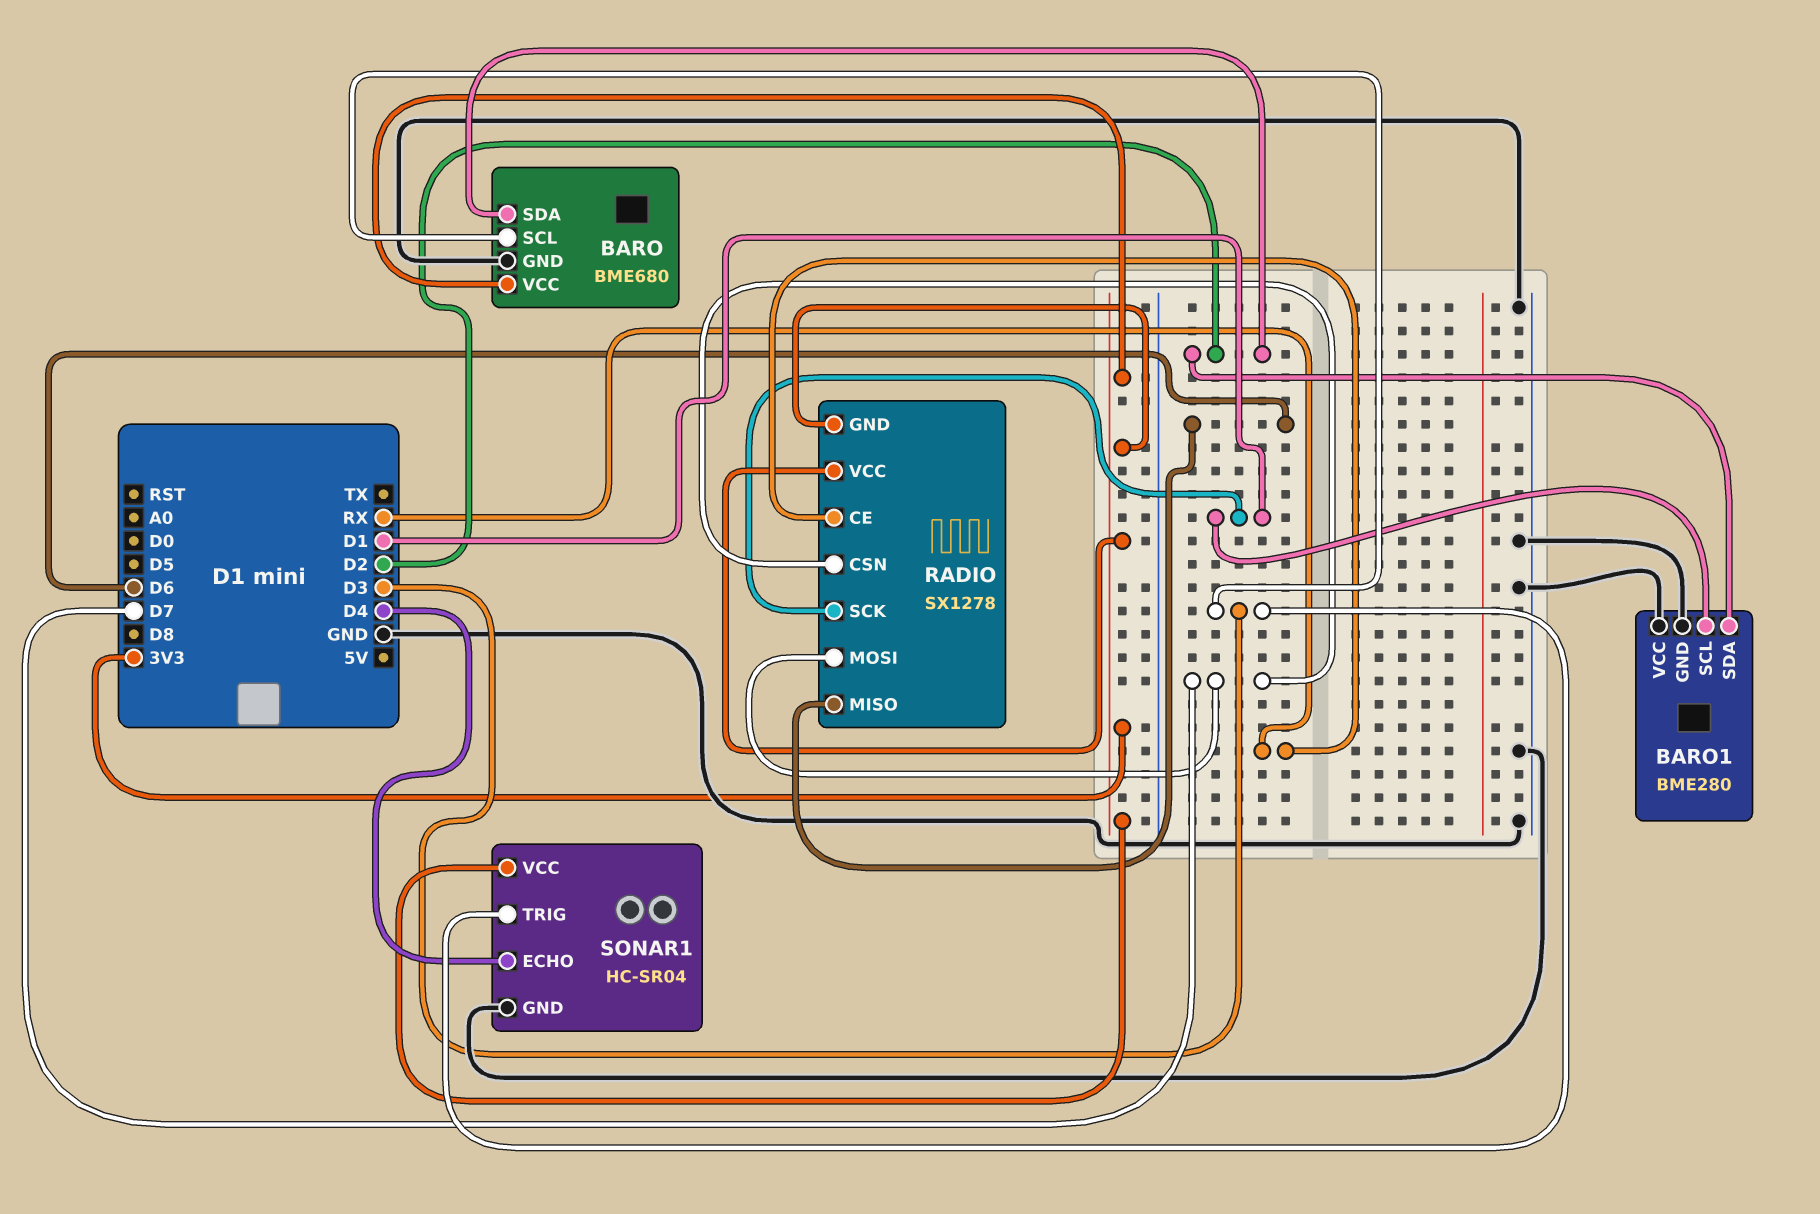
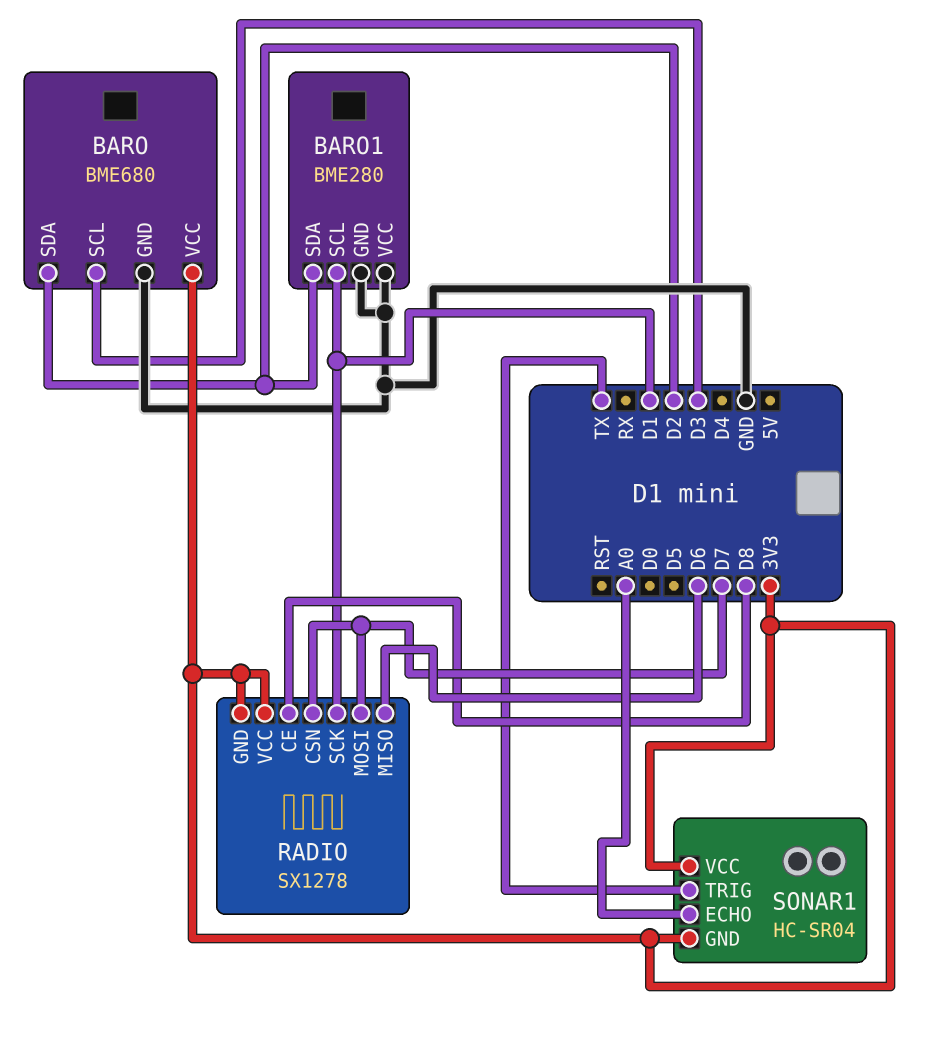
RADIO pin CE: RX -> D8
SONAR1 pin ECHO: D4 -> A0
SONAR1 pin GND: GND -> 3V3
SONAR1 pin TRIG: D3 -> TX

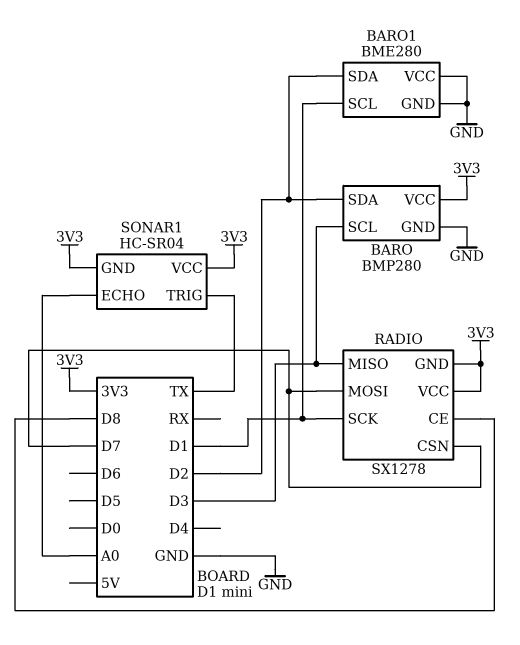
BARO: BME680 -> BMP280
RADIO pin MISO: D6 -> D3

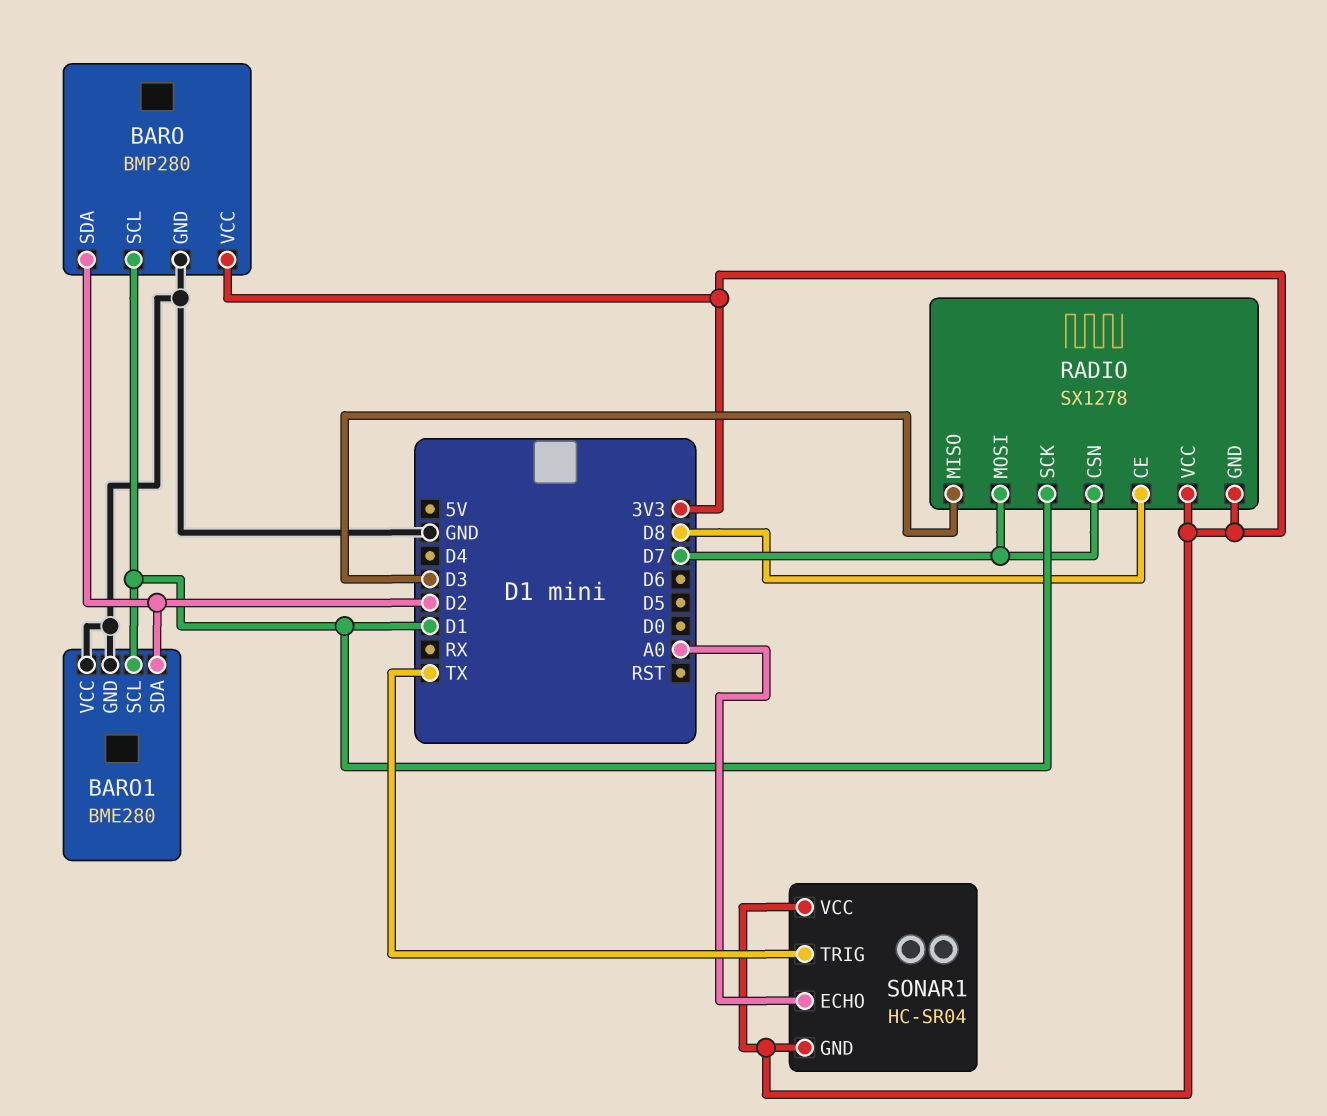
BARO pin SCL: D3 -> D1

